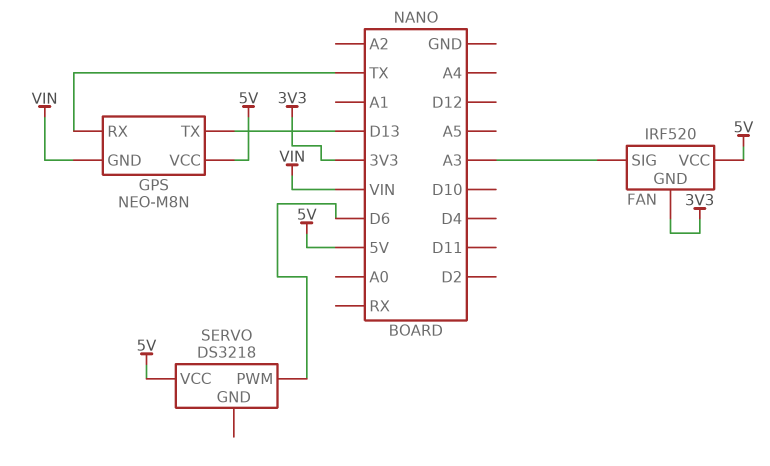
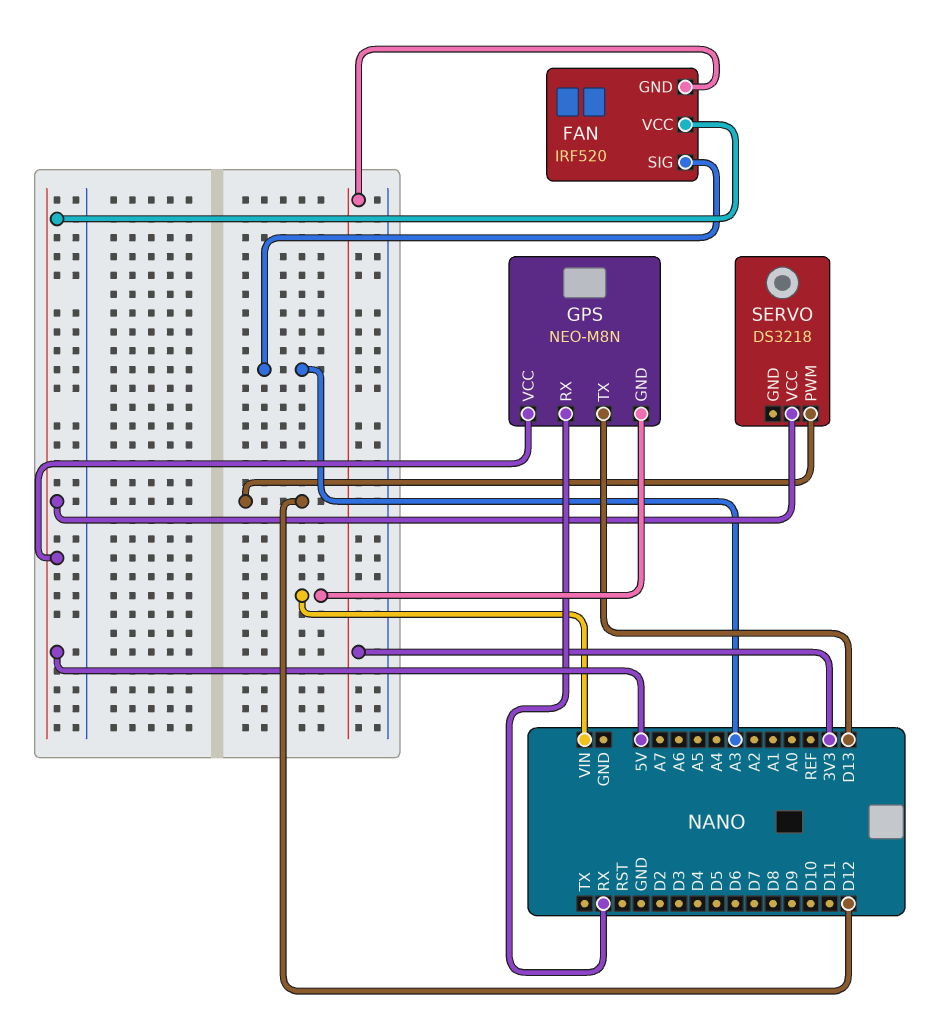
GPS pin RX: TX -> RX
SERVO pin PWM: D6 -> D12

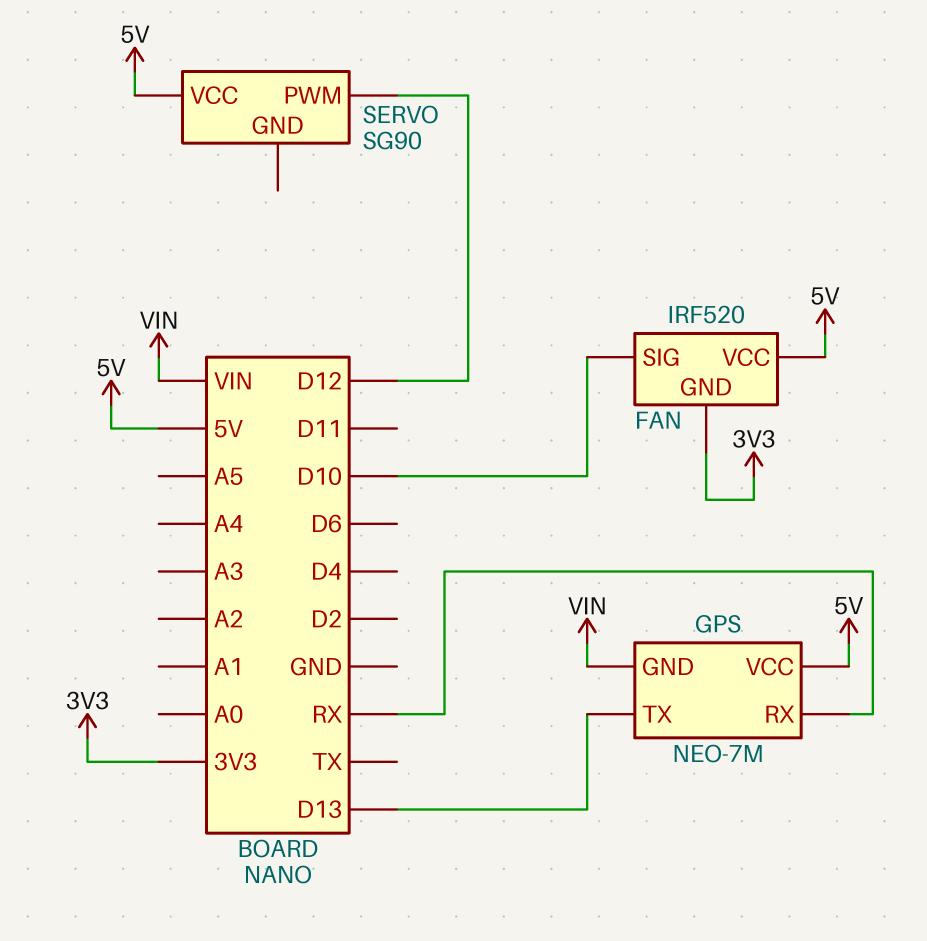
FAN pin SIG: A3 -> D10
GPS: NEO-M8N -> NEO-7M
SERVO: DS3218 -> SG90

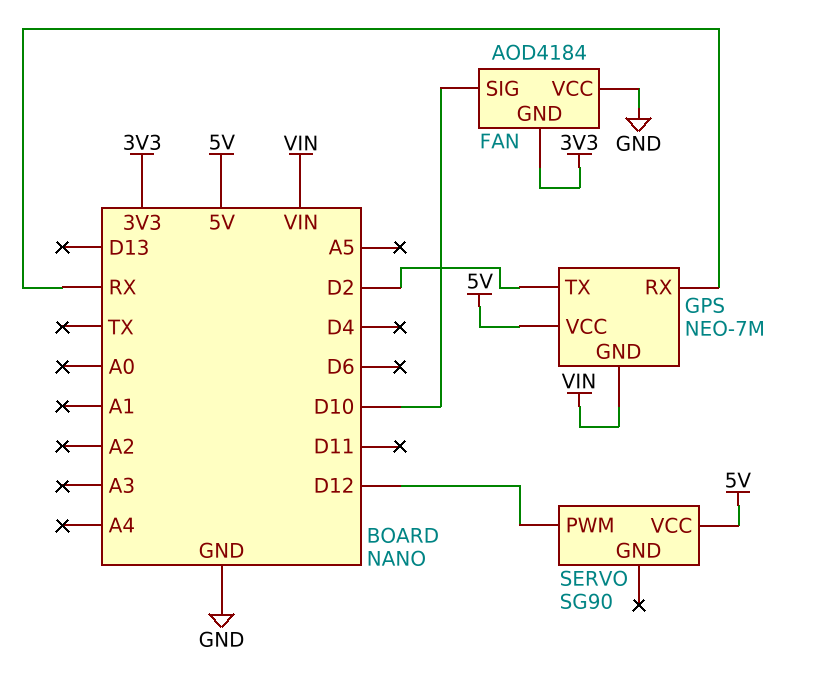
FAN: IRF520 -> AOD4184
FAN pin VCC: 5V -> GND
GPS pin TX: D13 -> D2

